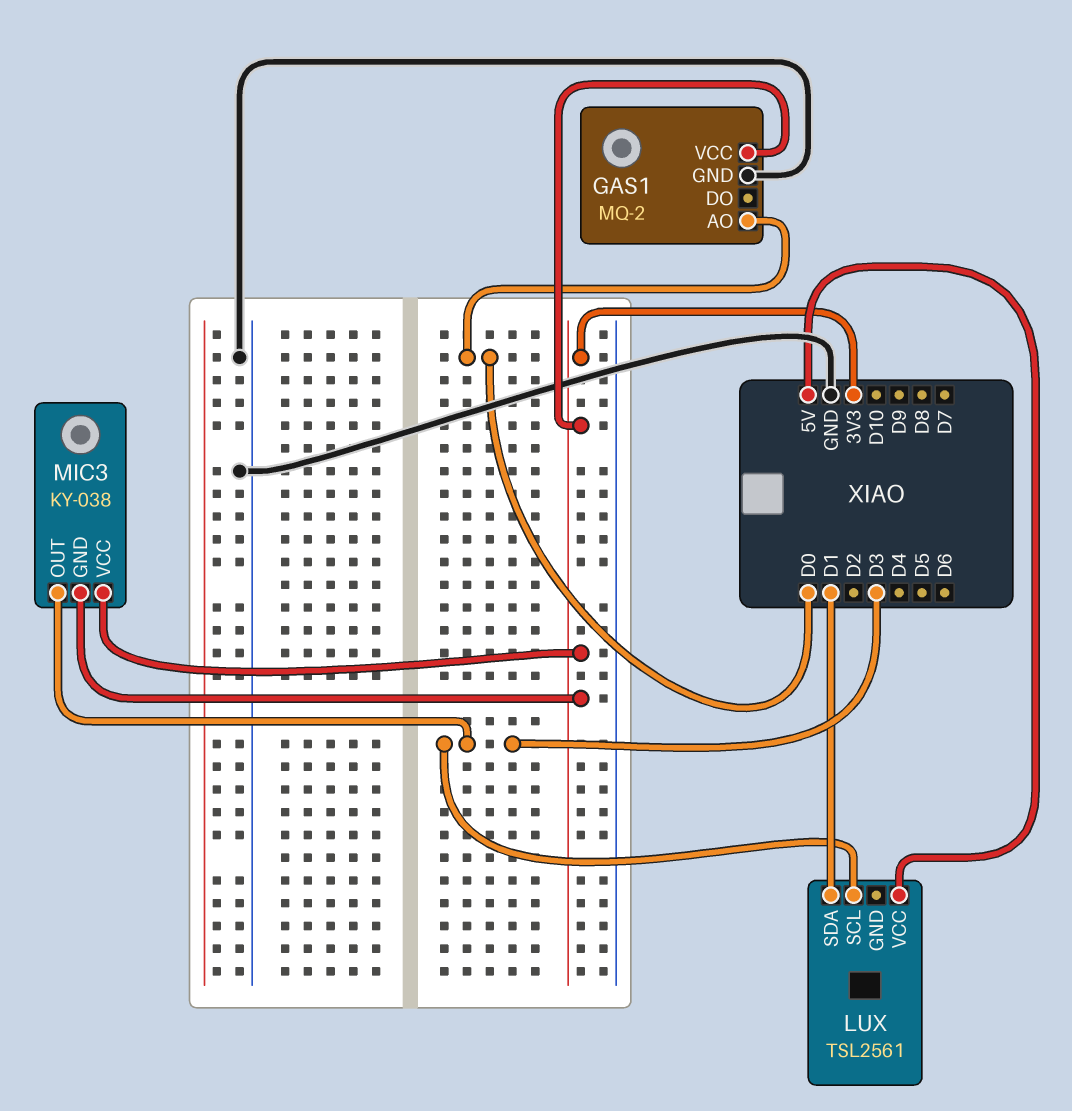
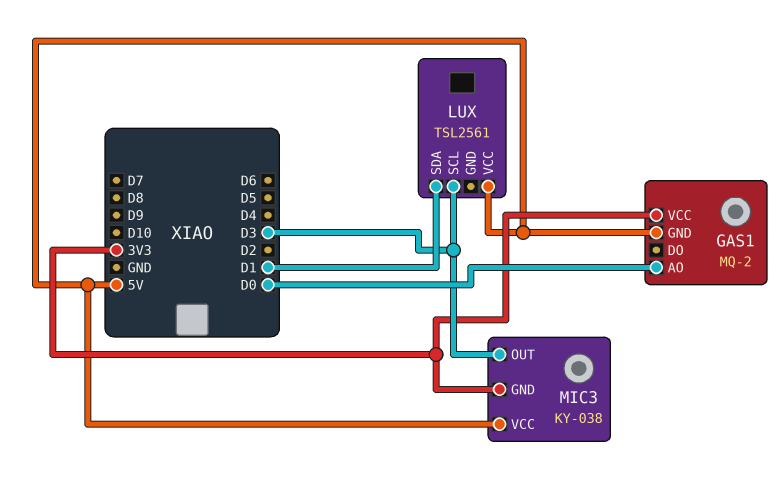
GAS1 pin GND: GND -> 5V
MIC3 pin VCC: 3V3 -> 5V

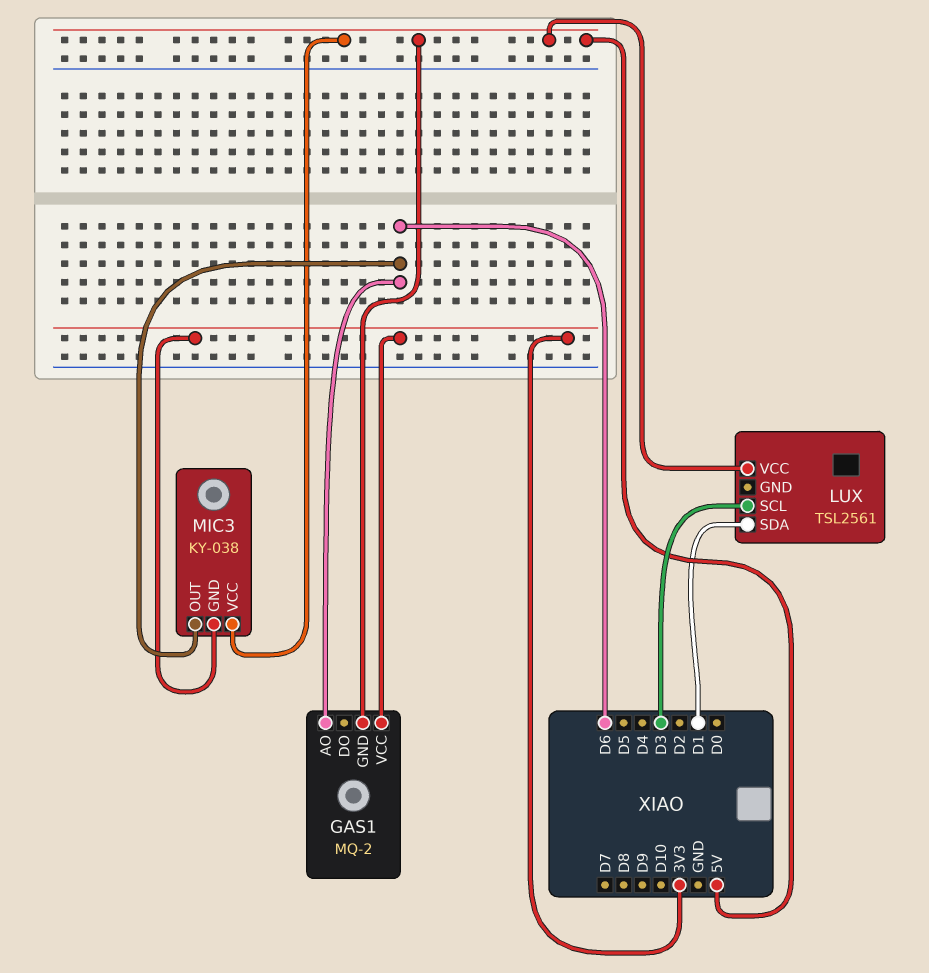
GAS1 pin AO: D0 -> D6
MIC3 pin OUT: D3 -> D6

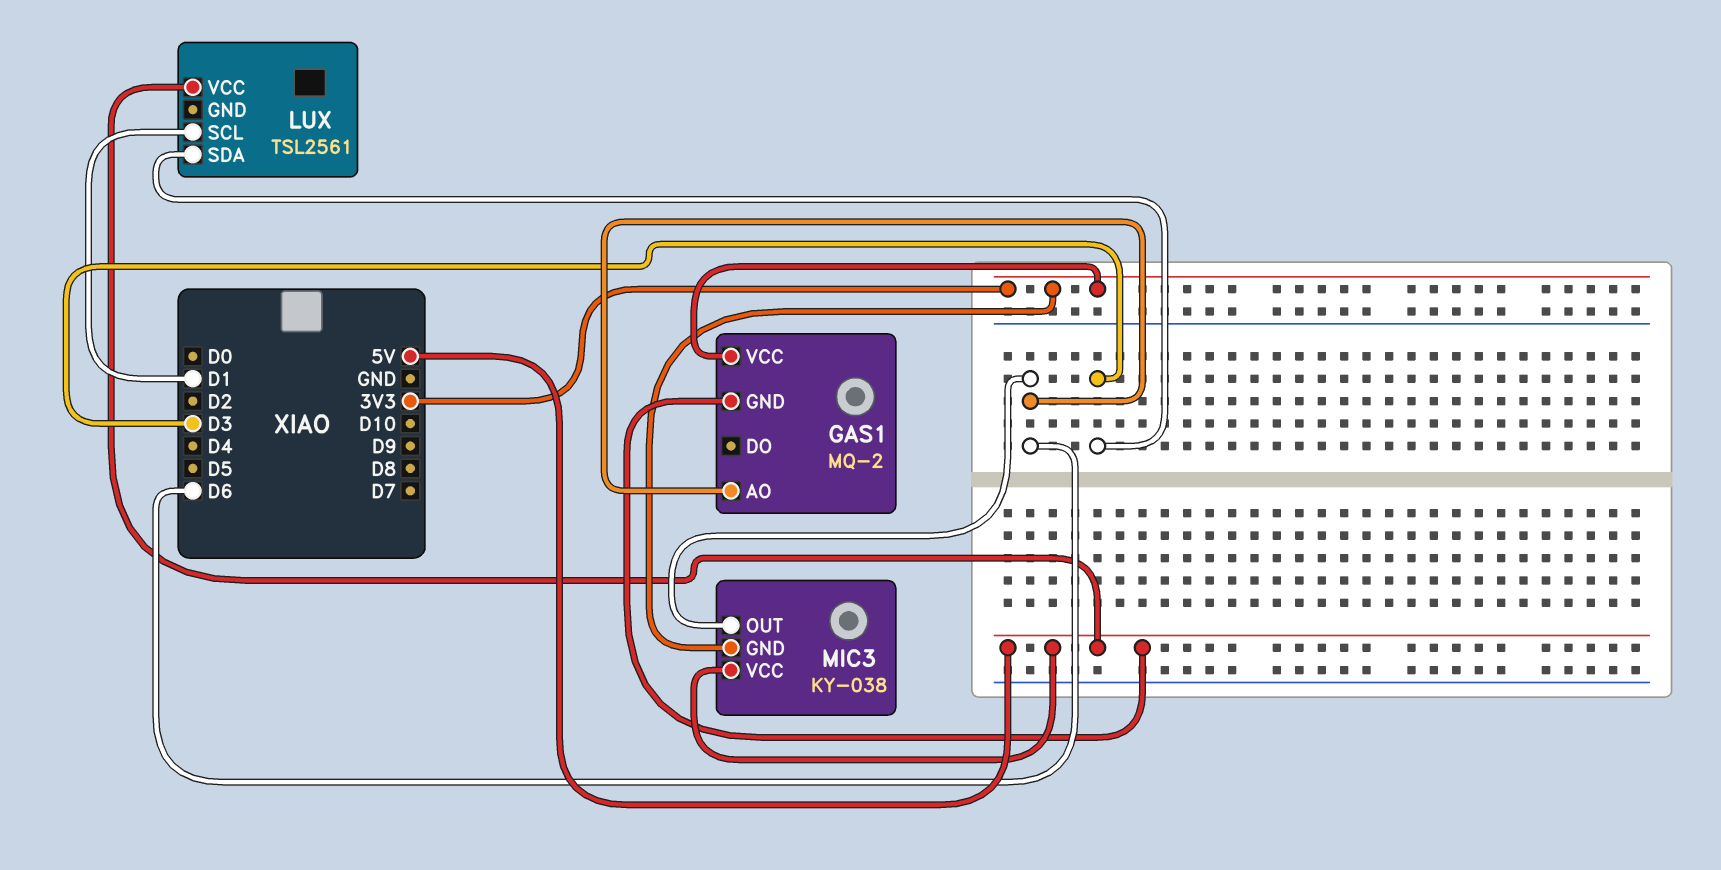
LUX pin SCL: D3 -> D1
LUX pin SDA: D1 -> D3

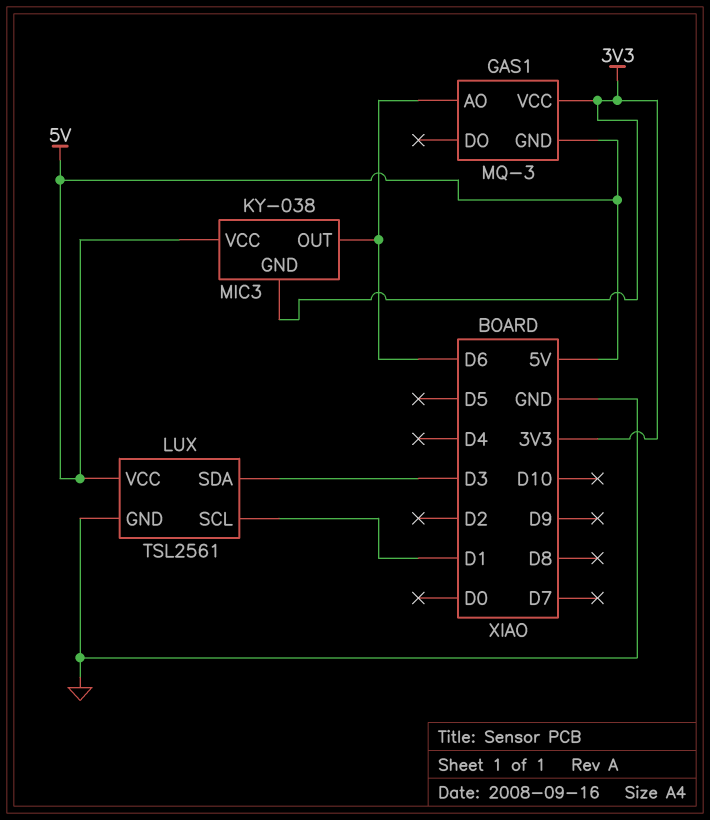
GAS1: MQ-2 -> MQ-3
LUX pin GND: none -> GND

